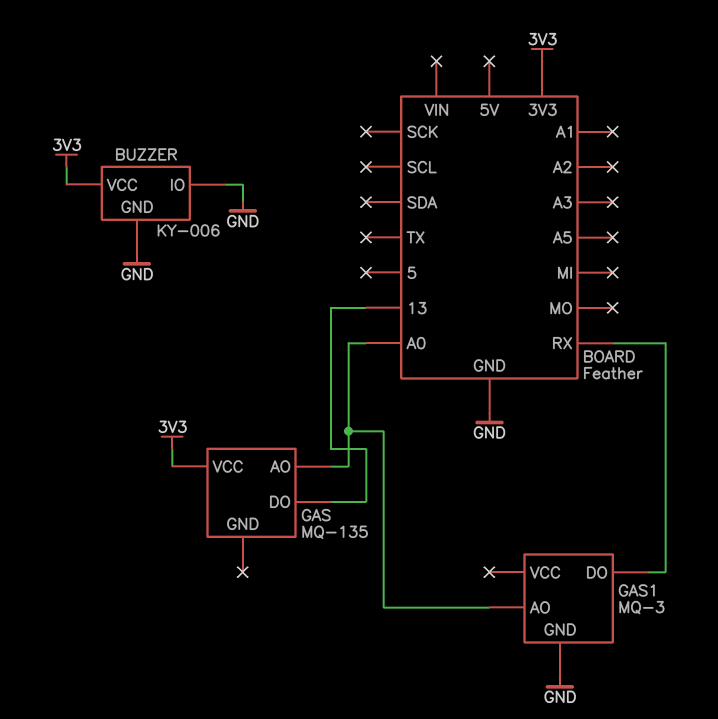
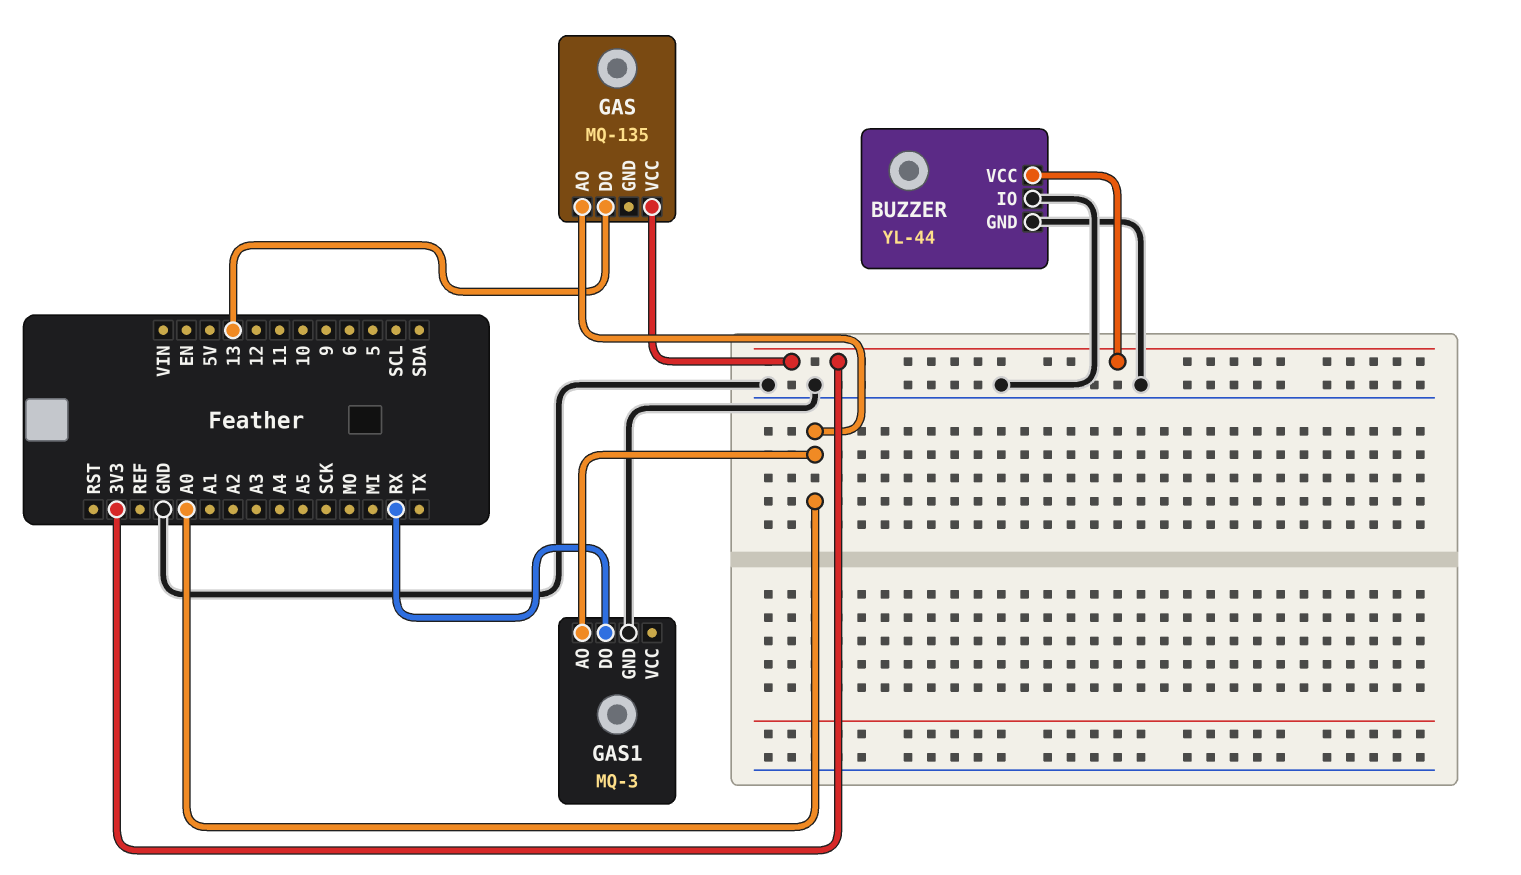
BUZZER: KY-006 -> YL-44

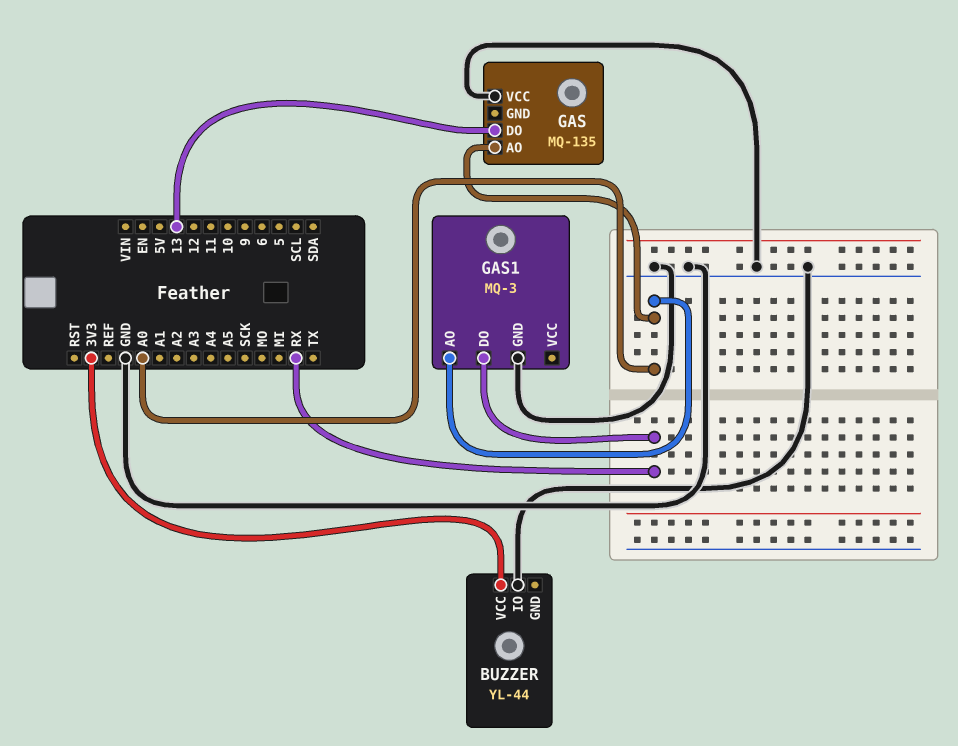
BUZZER pin GND: GND -> none
GAS pin VCC: 3V3 -> GND

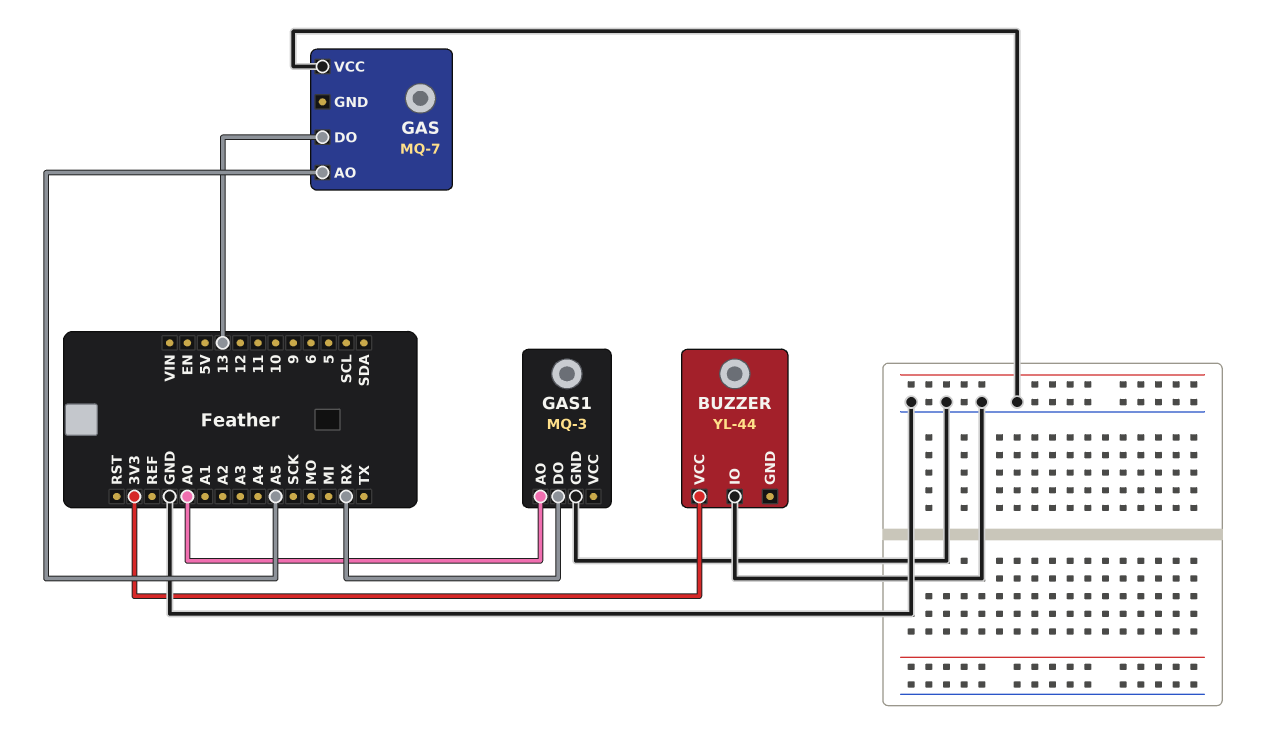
GAS: MQ-135 -> MQ-7
GAS pin AO: A0 -> A5

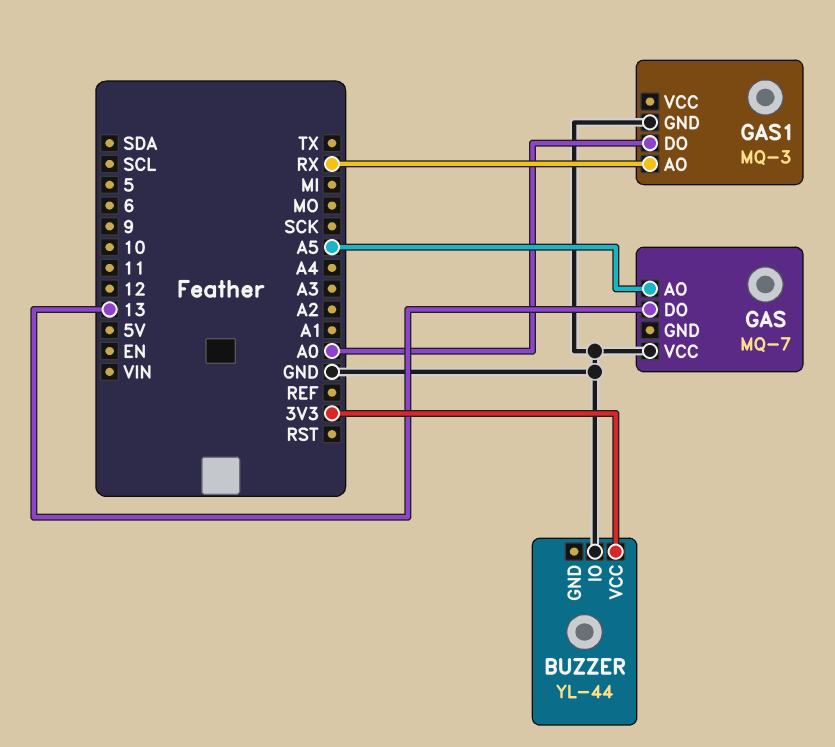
GAS1 pin AO: A0 -> RX
GAS1 pin DO: RX -> A0

